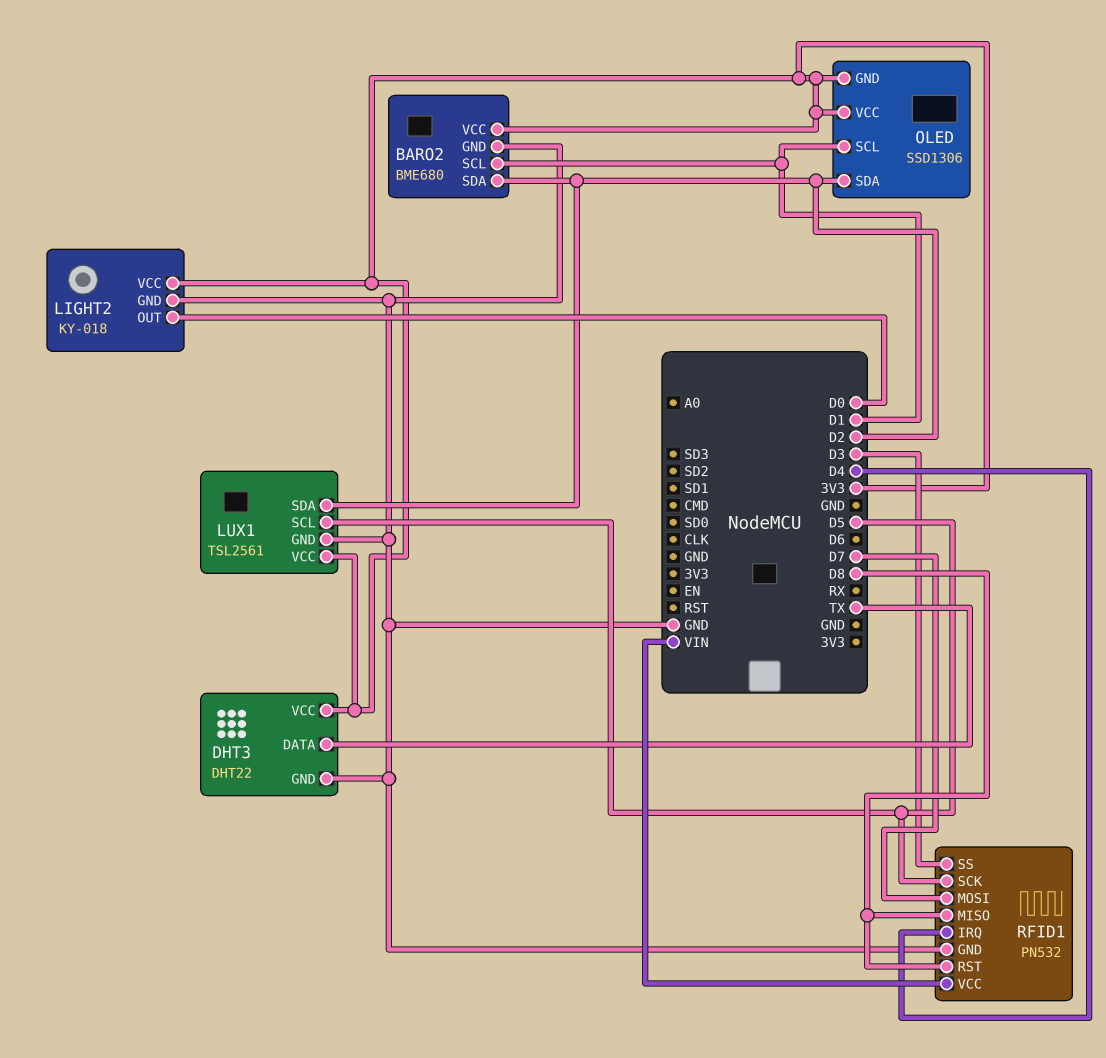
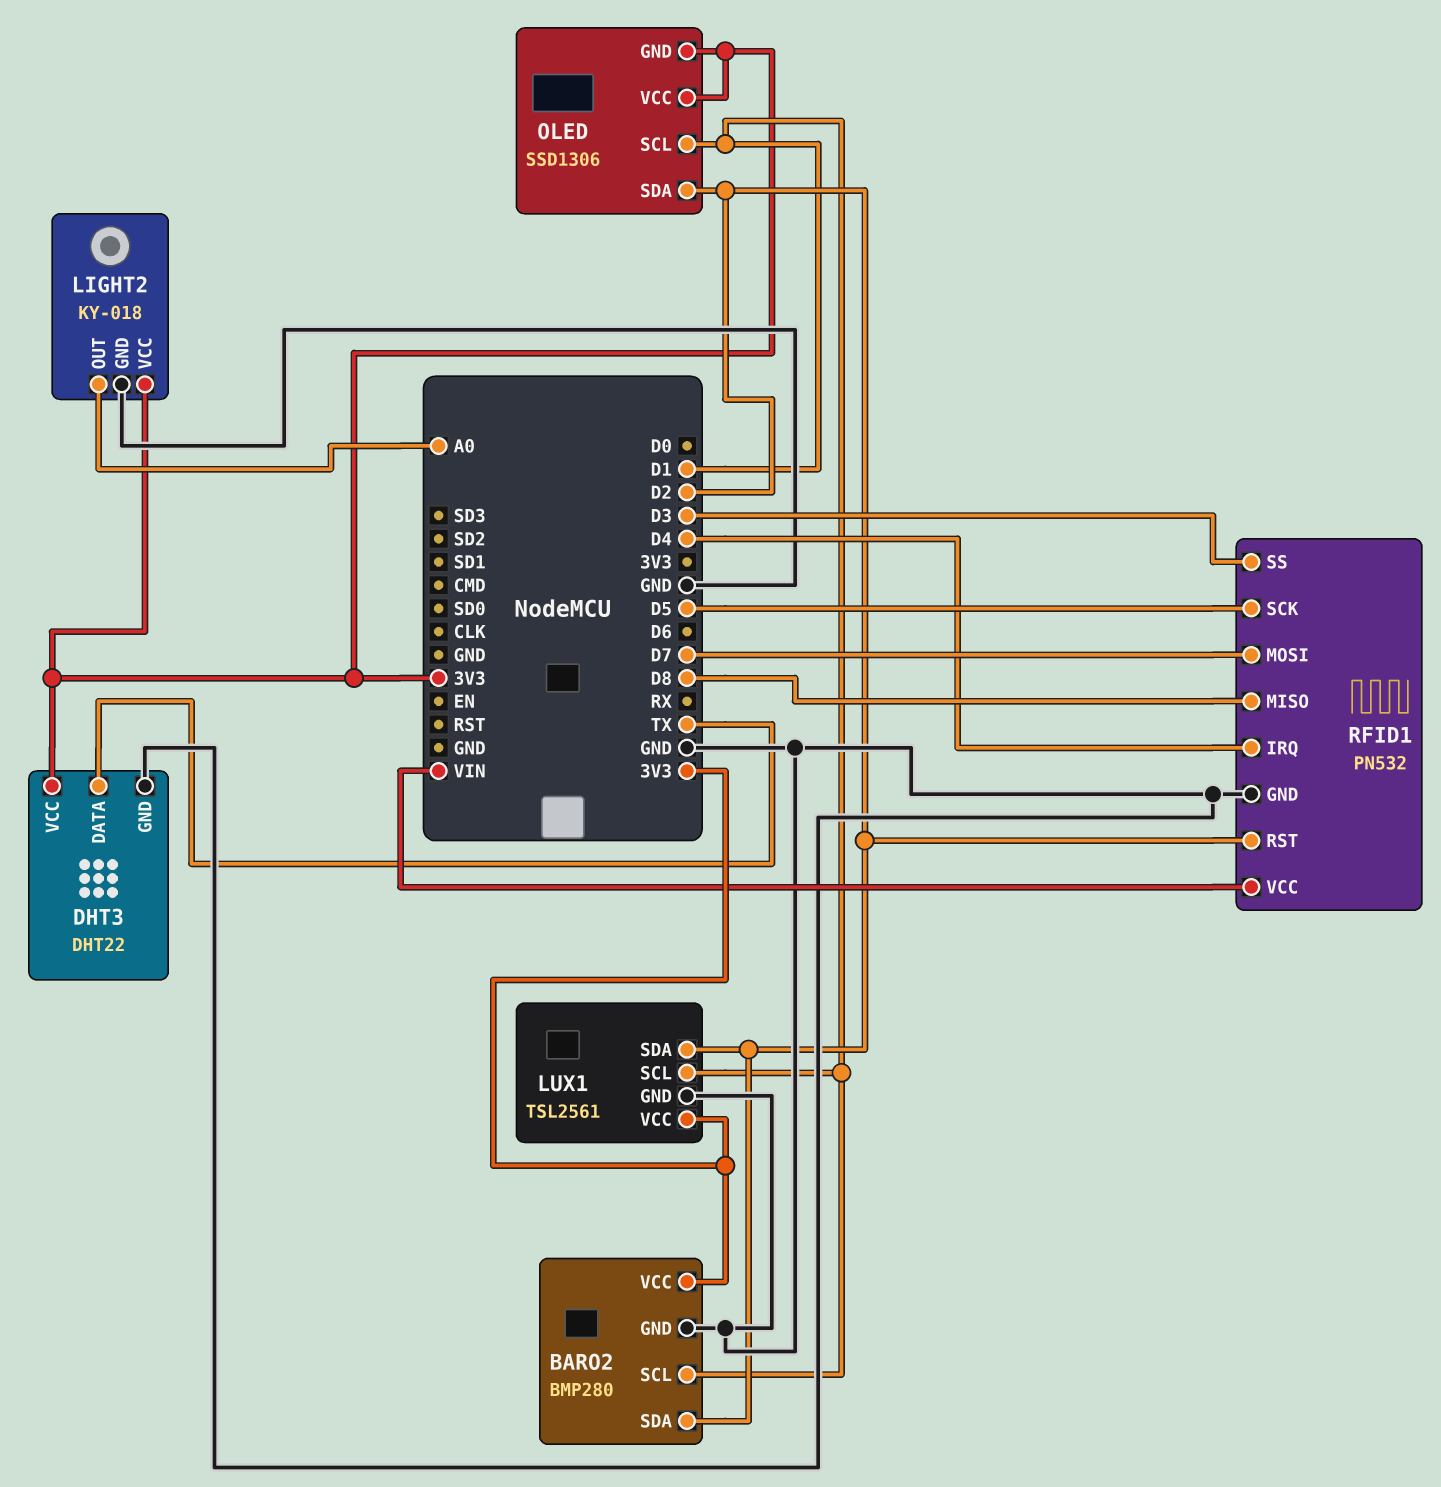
BARO2: BME680 -> BMP280
LIGHT2 pin OUT: D0 -> A0
LUX1 pin SCL: D5 -> D1
RFID1 pin RST: D8 -> D2

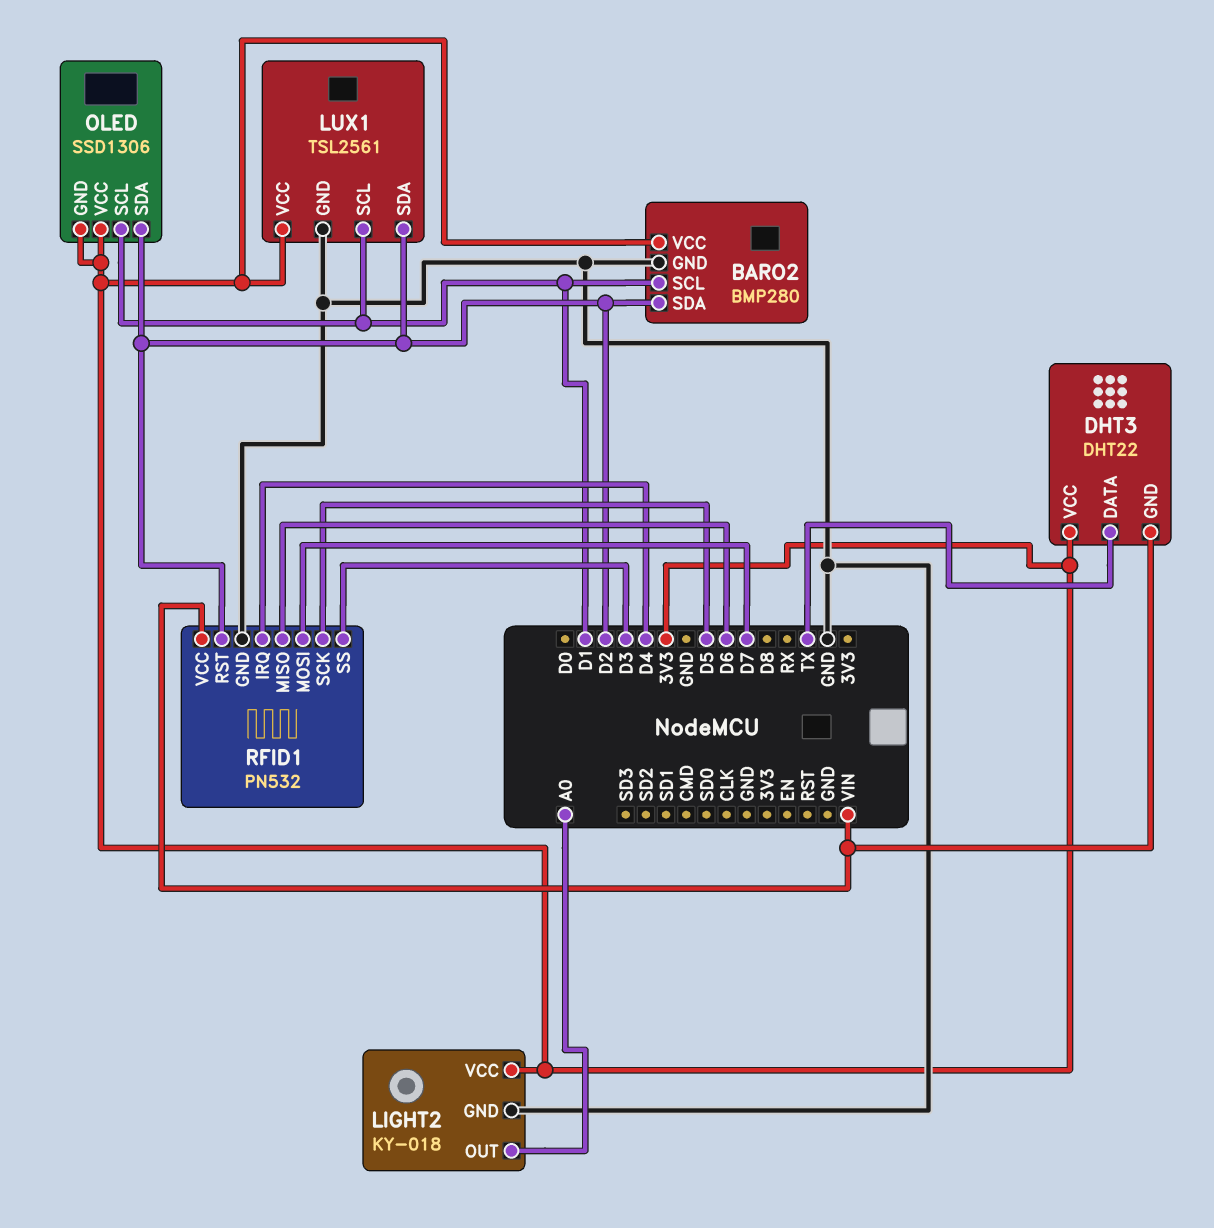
DHT3 pin GND: GND -> VIN
RFID1 pin MISO: D8 -> D6

